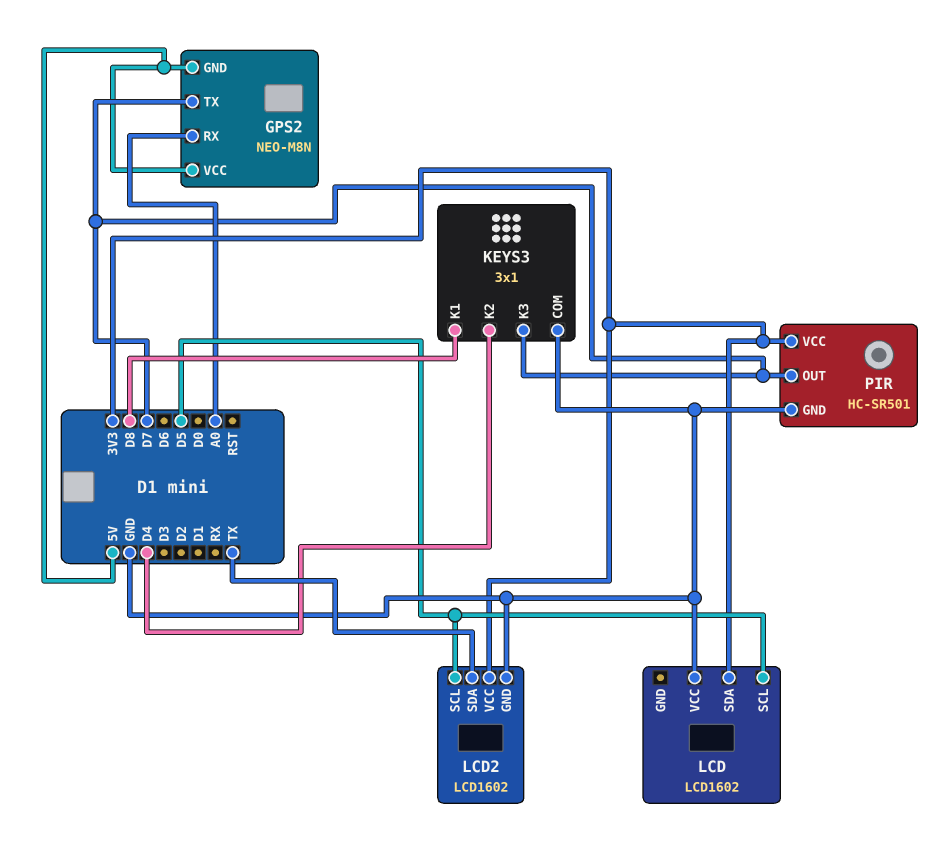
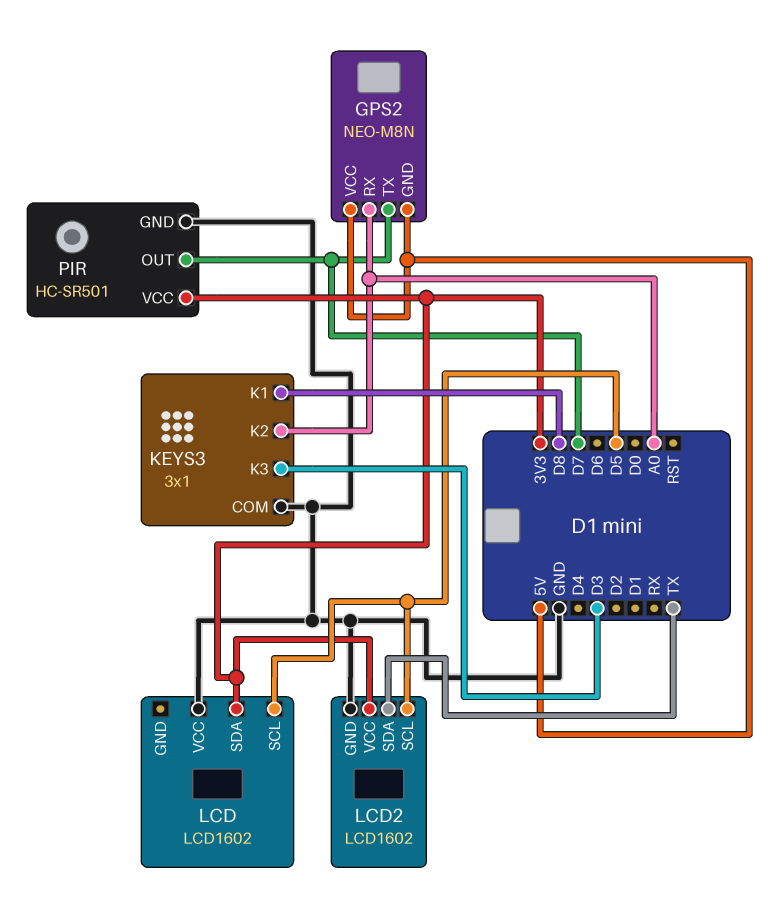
KEYS3 pin K2: D4 -> A0
KEYS3 pin K3: D7 -> D3

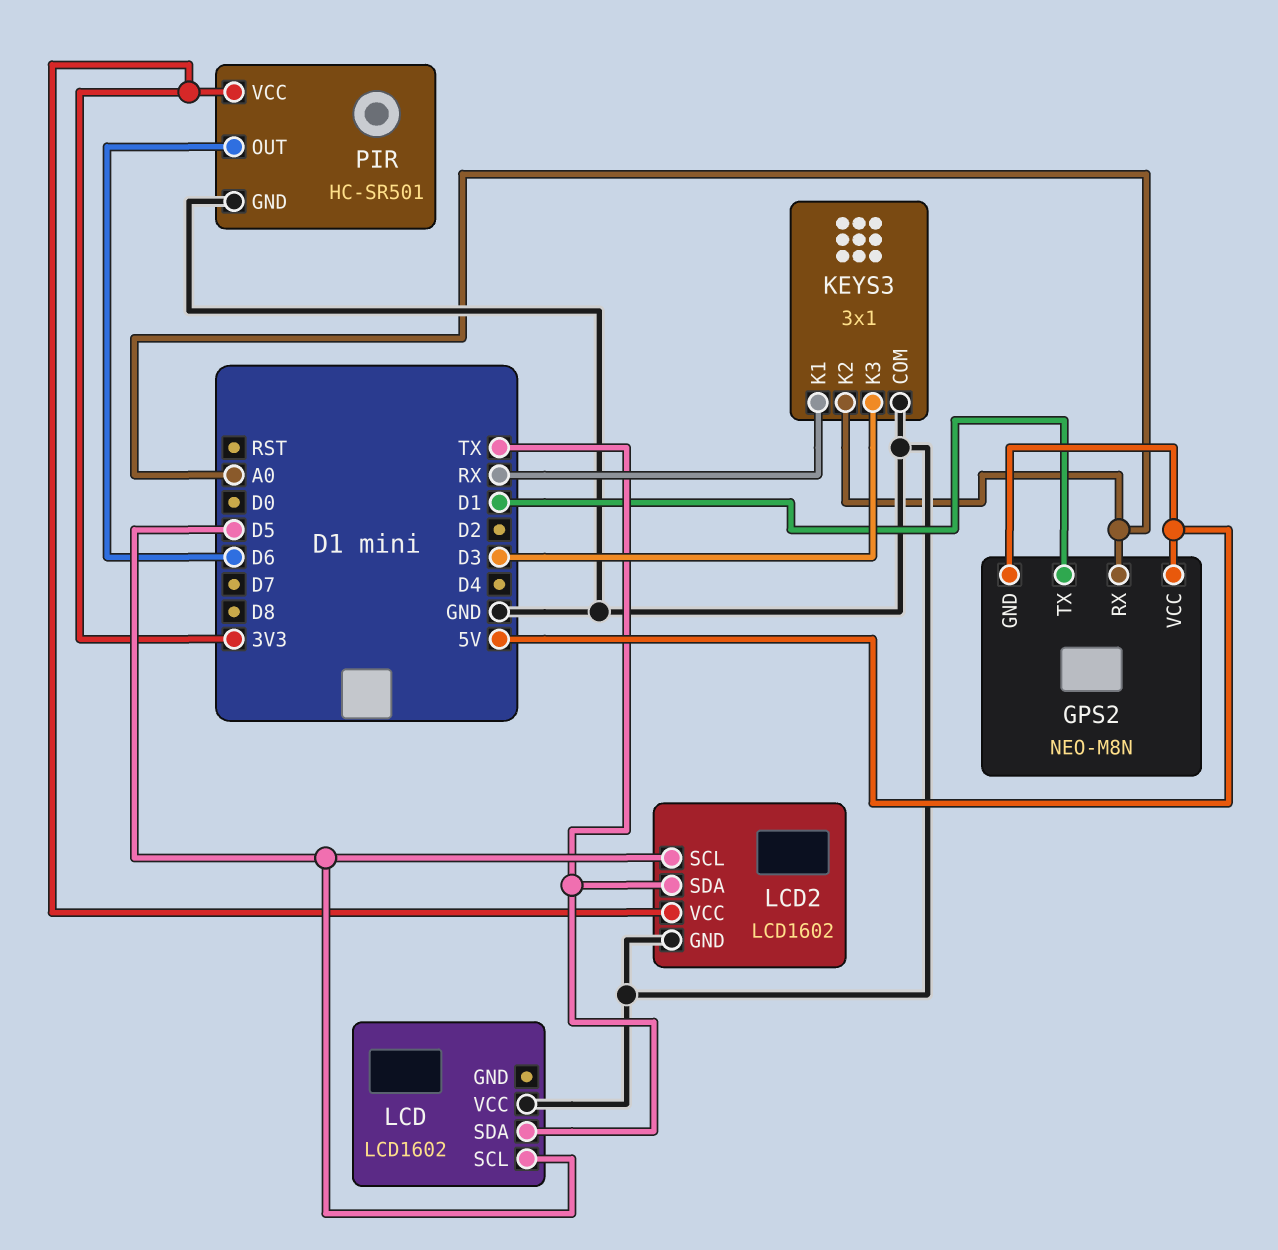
GPS2 pin TX: D7 -> D1
KEYS3 pin K1: D8 -> RX
LCD pin SDA: 3V3 -> TX
PIR pin OUT: D7 -> D6

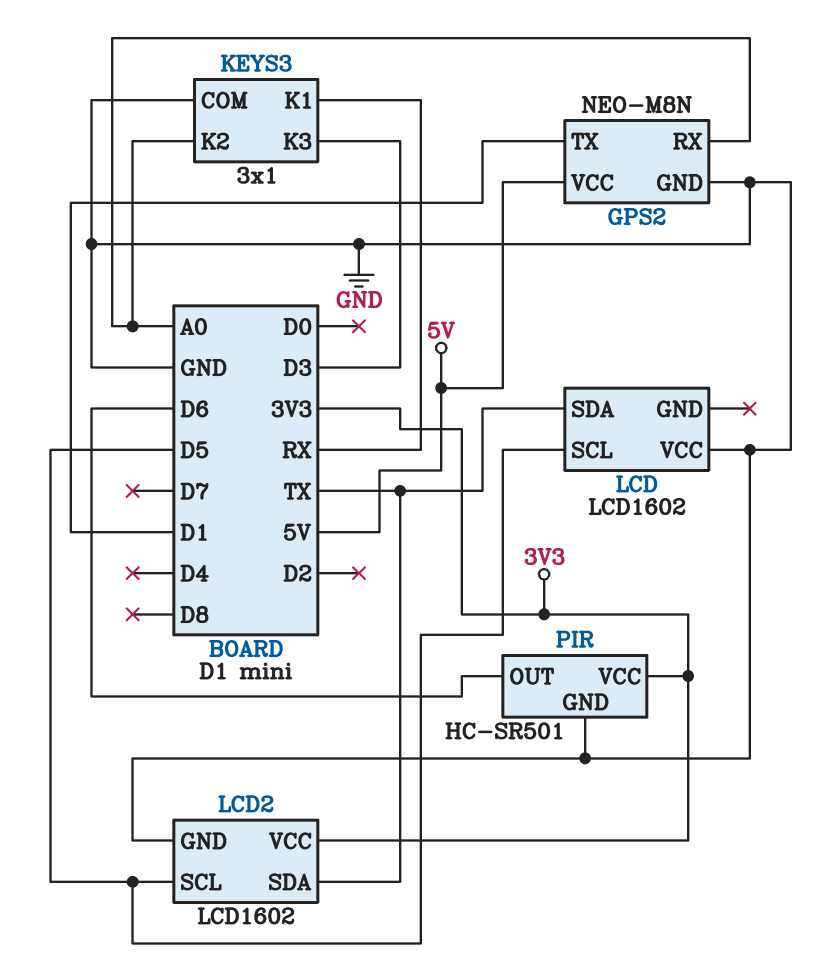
GPS2 pin GND: 5V -> GND

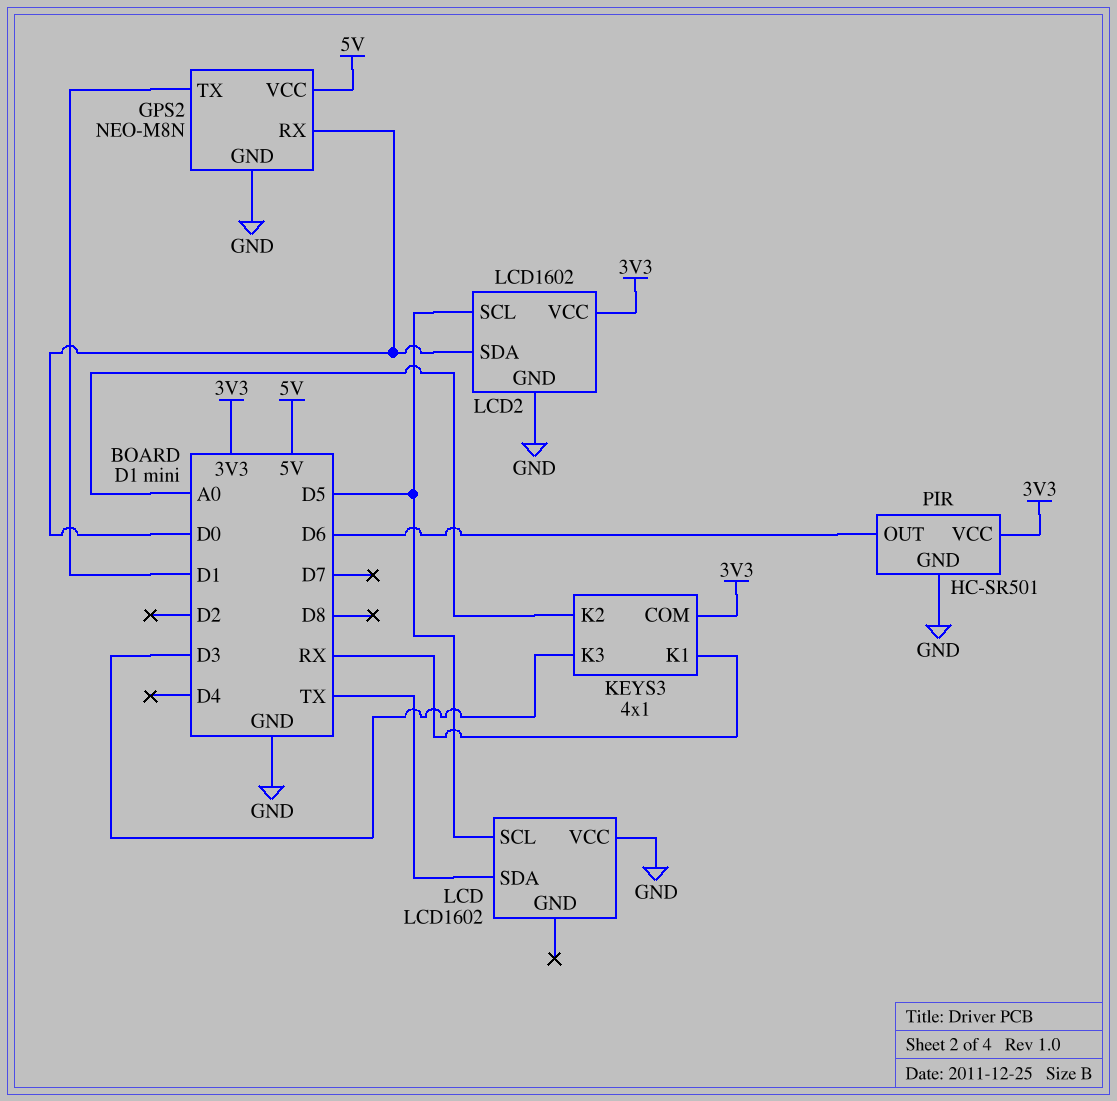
GPS2 pin RX: A0 -> D0
KEYS3: 3x1 -> 4x1
KEYS3 pin COM: GND -> 3V3
LCD2 pin SDA: TX -> D0

